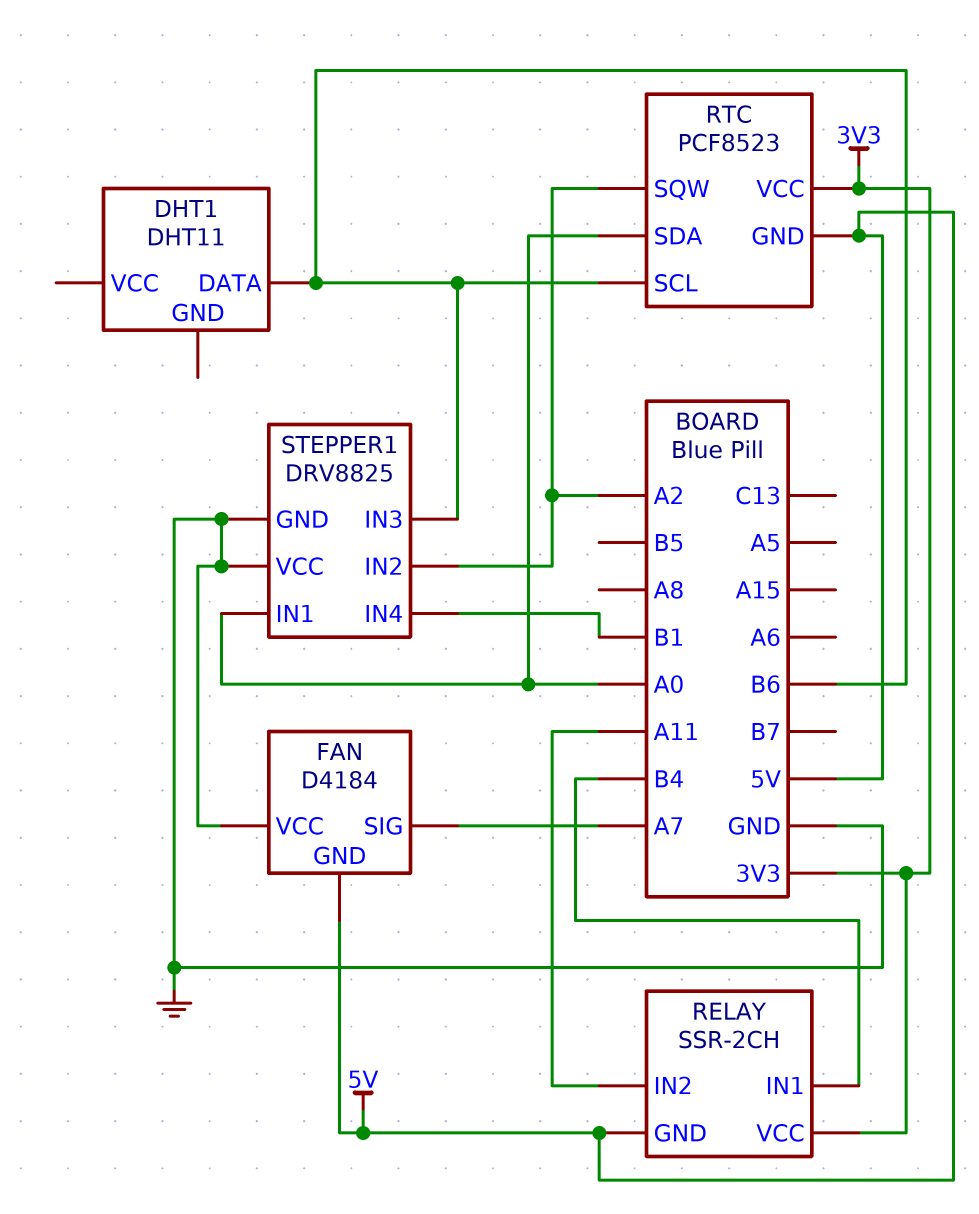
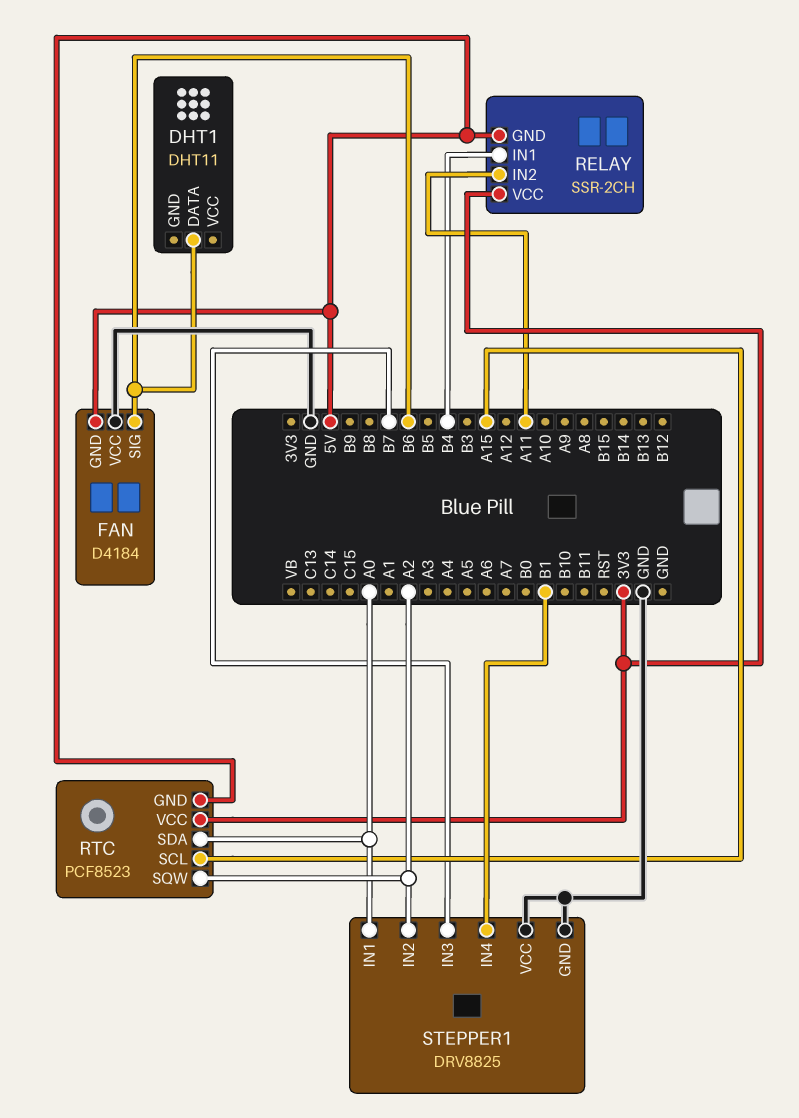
FAN pin SIG: A7 -> B6
RTC pin SCL: B6 -> A15
STEPPER1 pin IN3: B6 -> B7

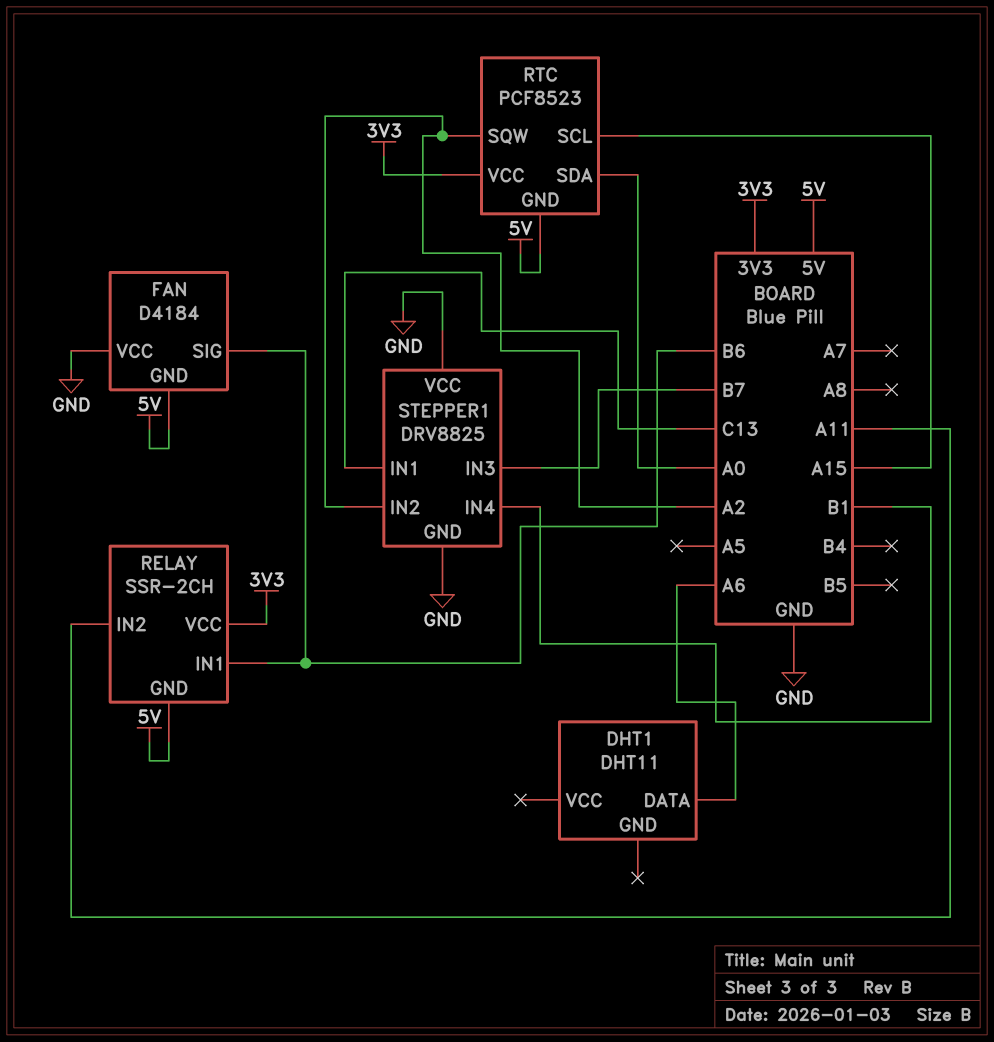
DHT1 pin DATA: B6 -> A6
RELAY pin IN1: B4 -> B6
STEPPER1 pin IN1: A0 -> C13

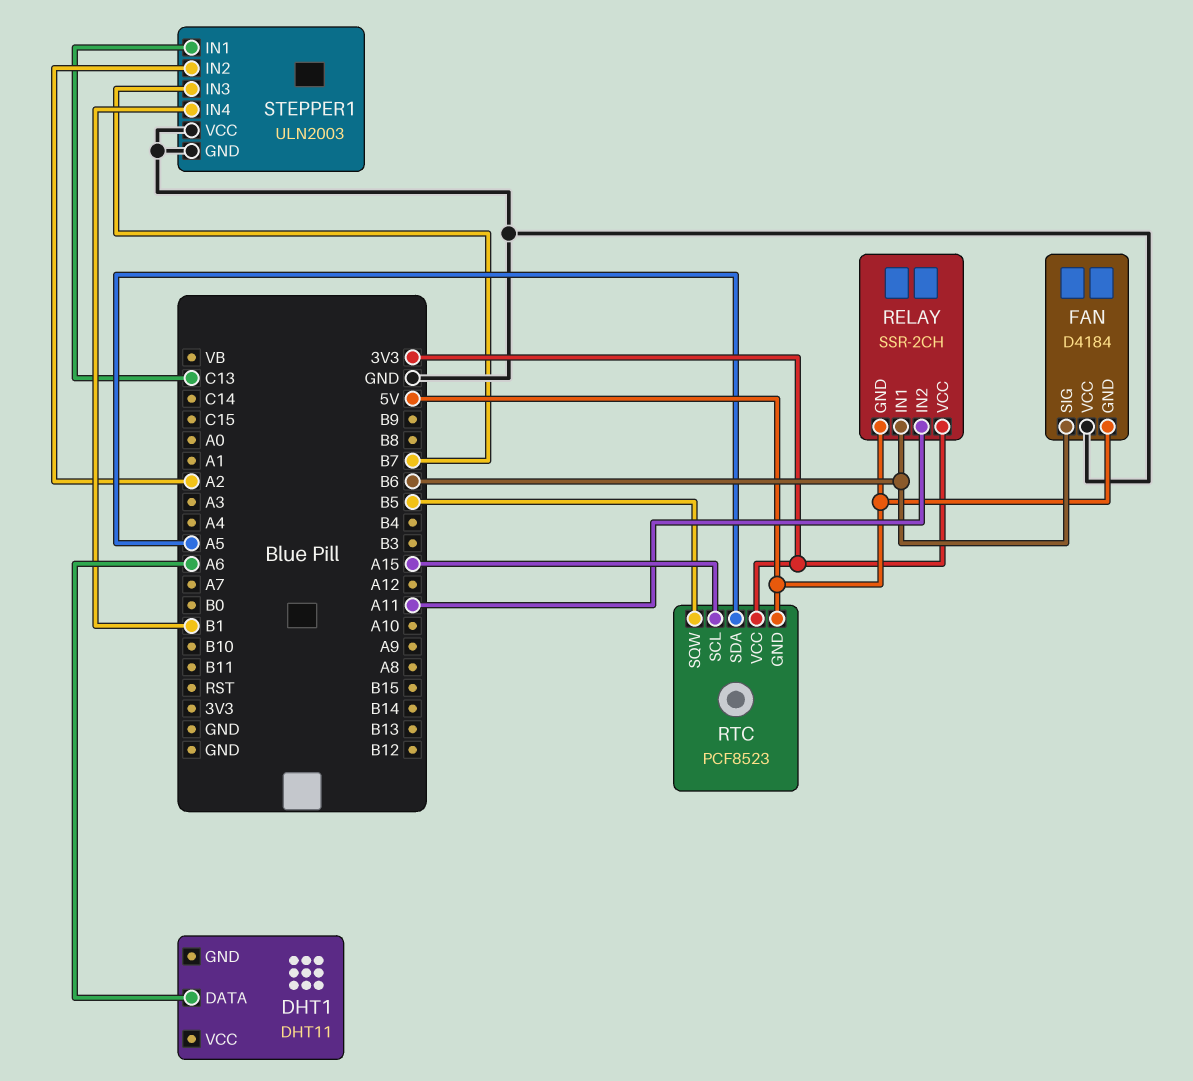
RTC pin SDA: A0 -> A5
RTC pin SQW: A2 -> B5
STEPPER1: DRV8825 -> ULN2003

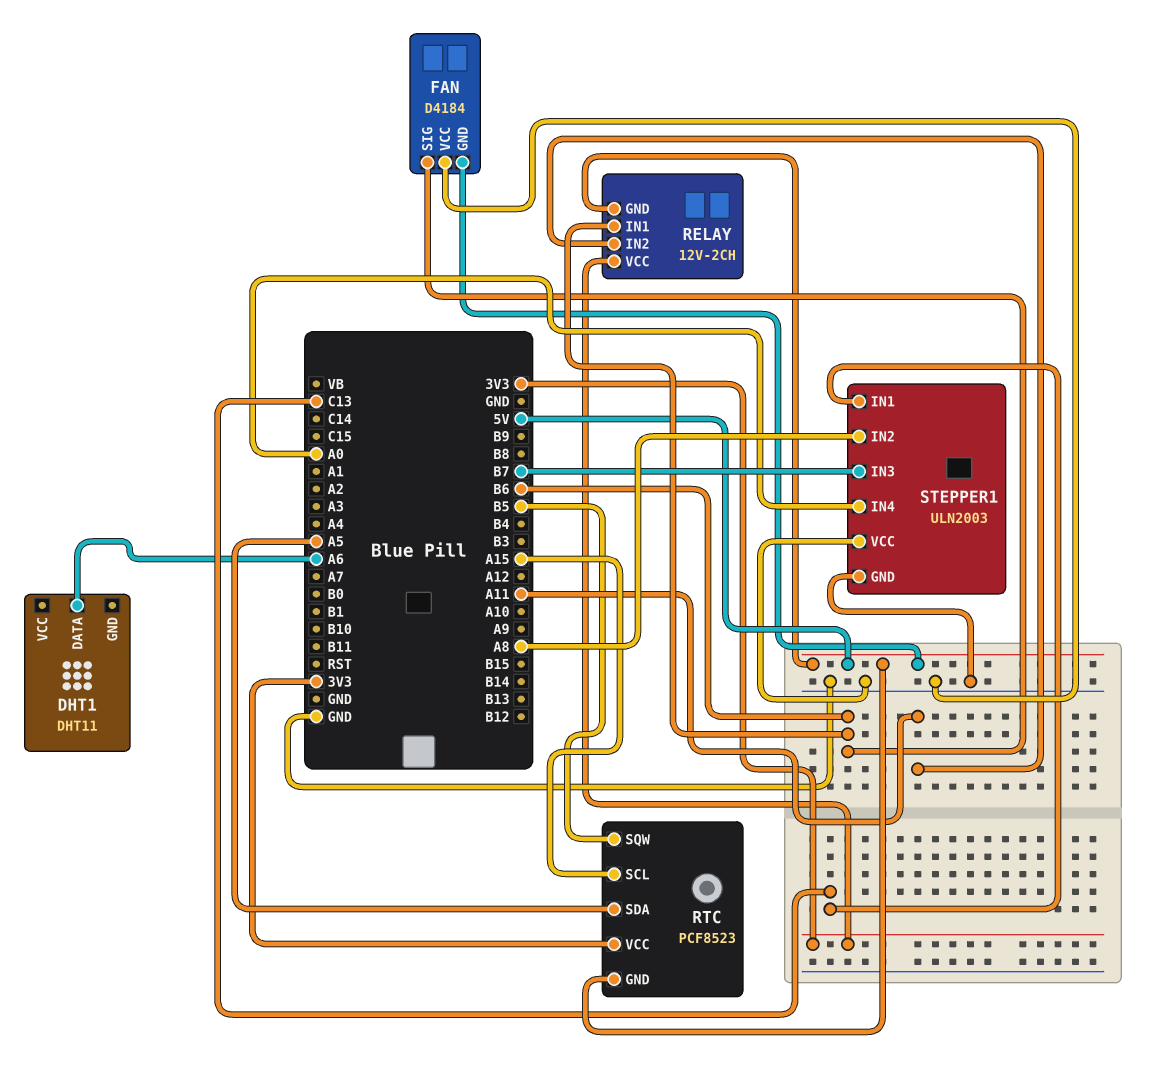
RELAY: SSR-2CH -> 12V-2CH
STEPPER1 pin IN2: A2 -> A8
STEPPER1 pin IN4: B1 -> A0

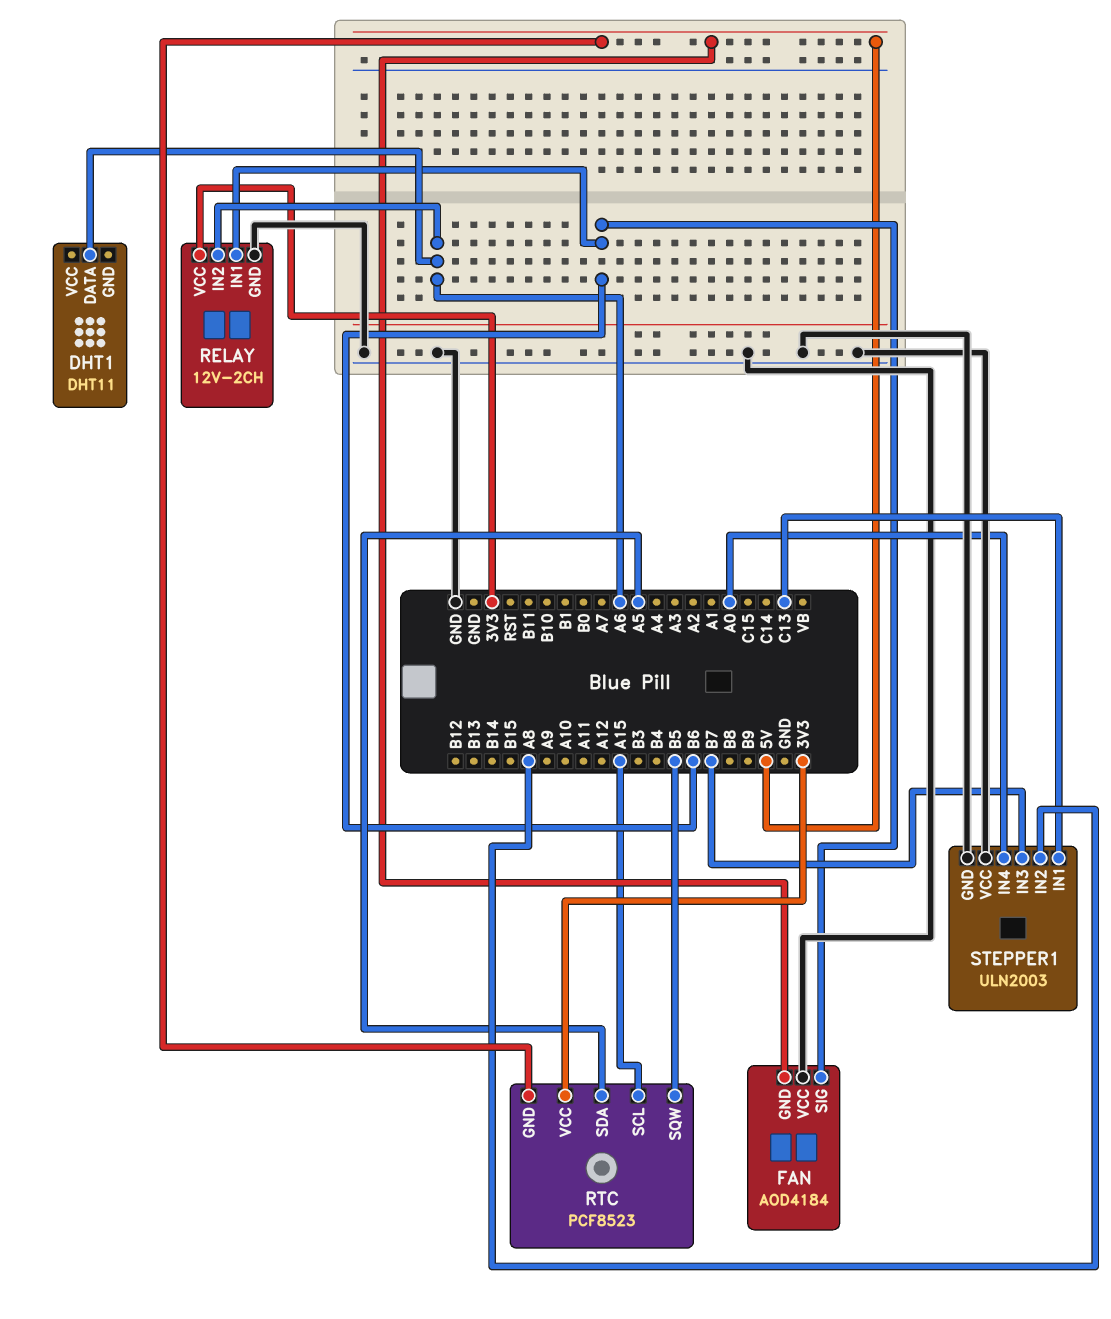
FAN: D4184 -> AOD4184
RELAY pin GND: 5V -> GND
RELAY pin IN2: A11 -> A6

